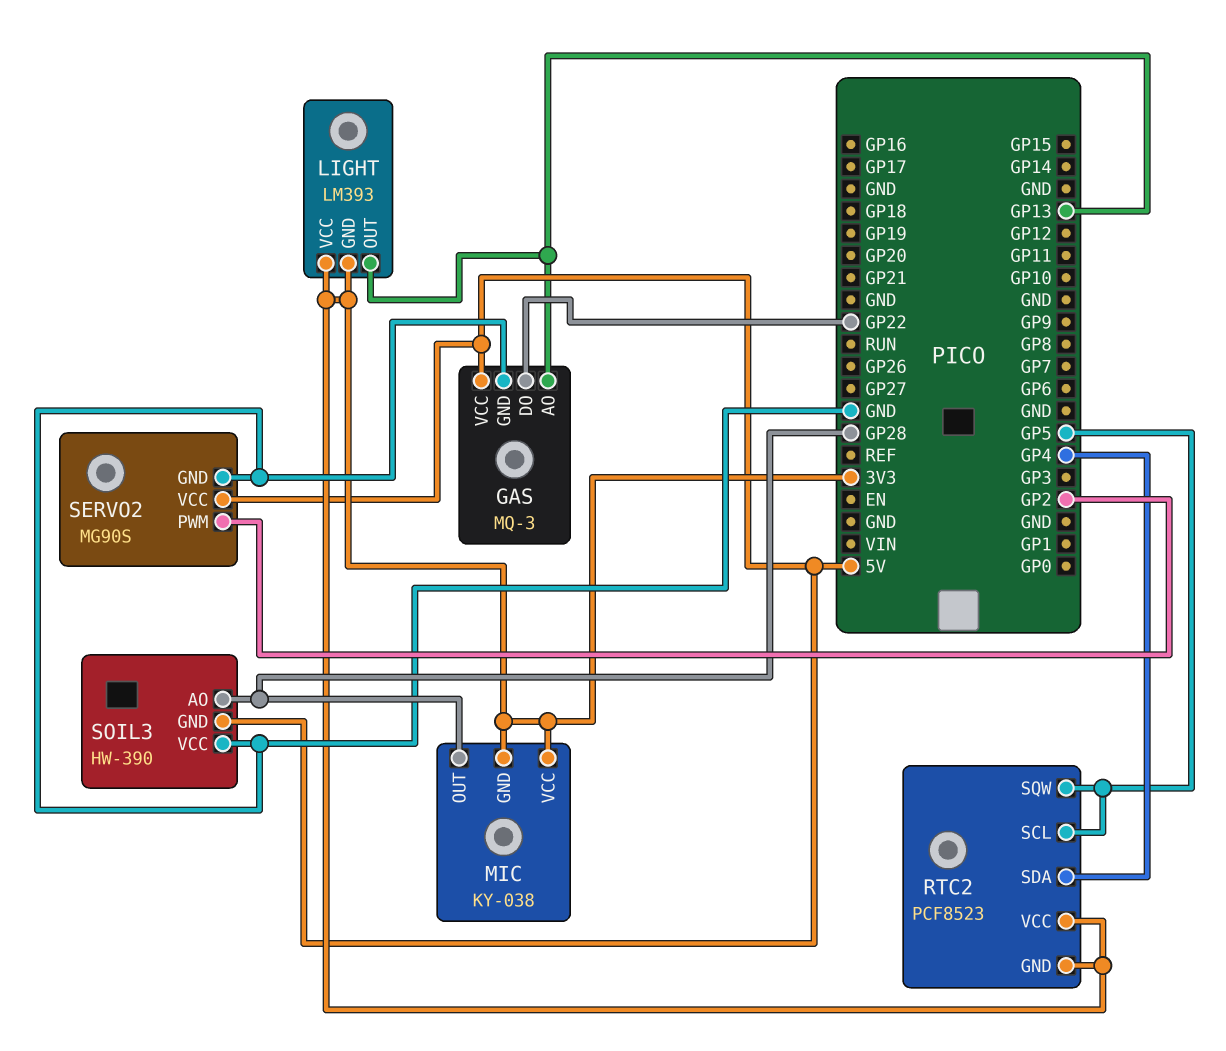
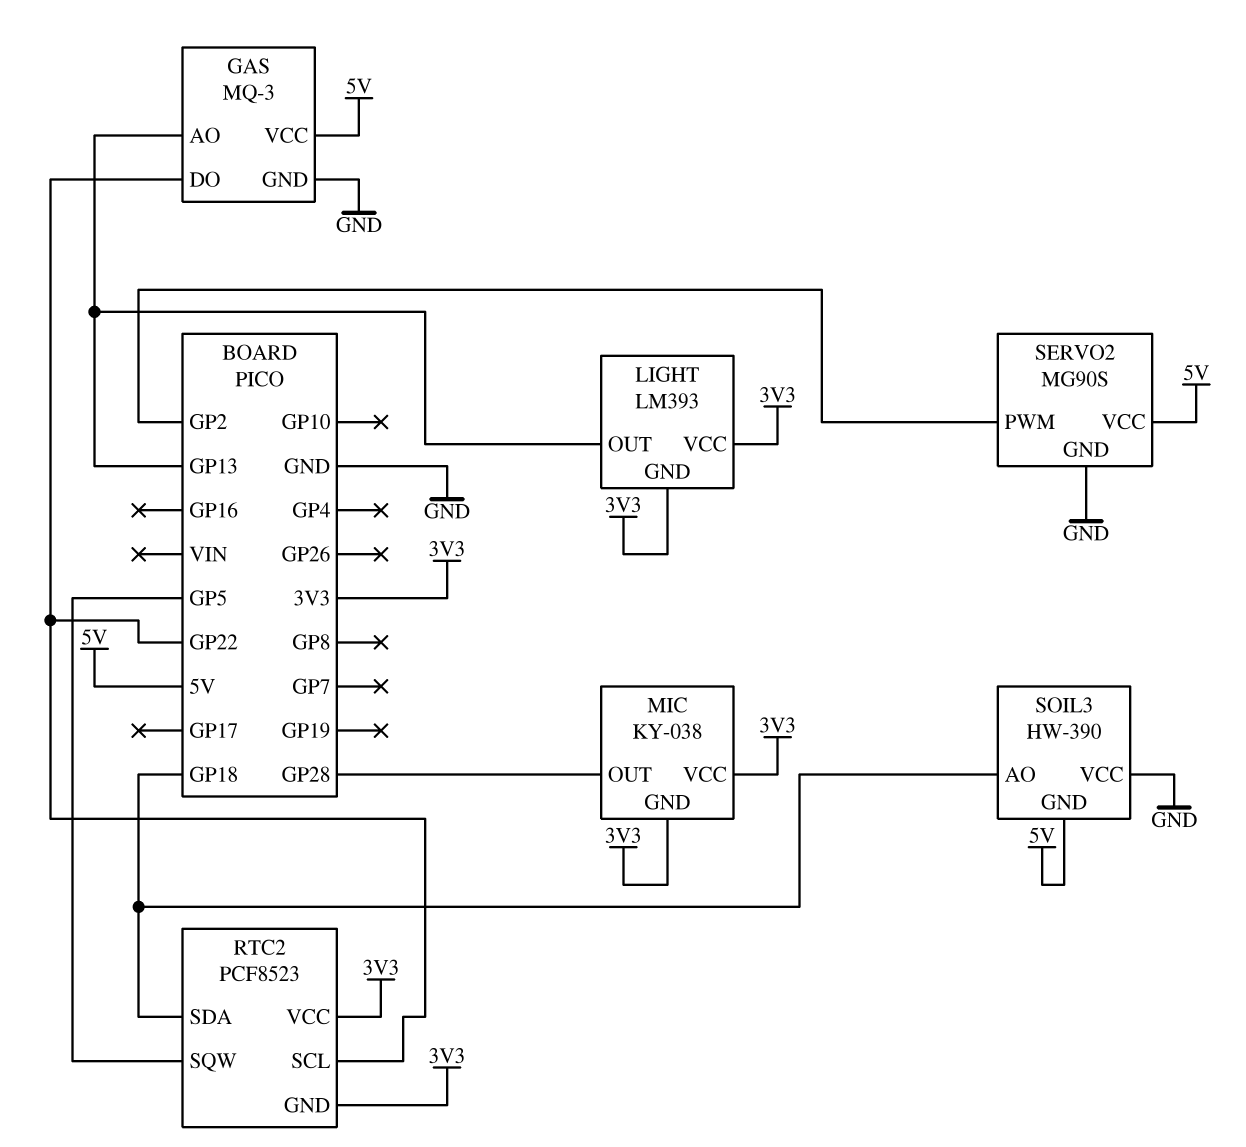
RTC2 pin SCL: GP5 -> GP22
RTC2 pin SDA: GP4 -> GP18
SOIL3 pin AO: GP28 -> GP18

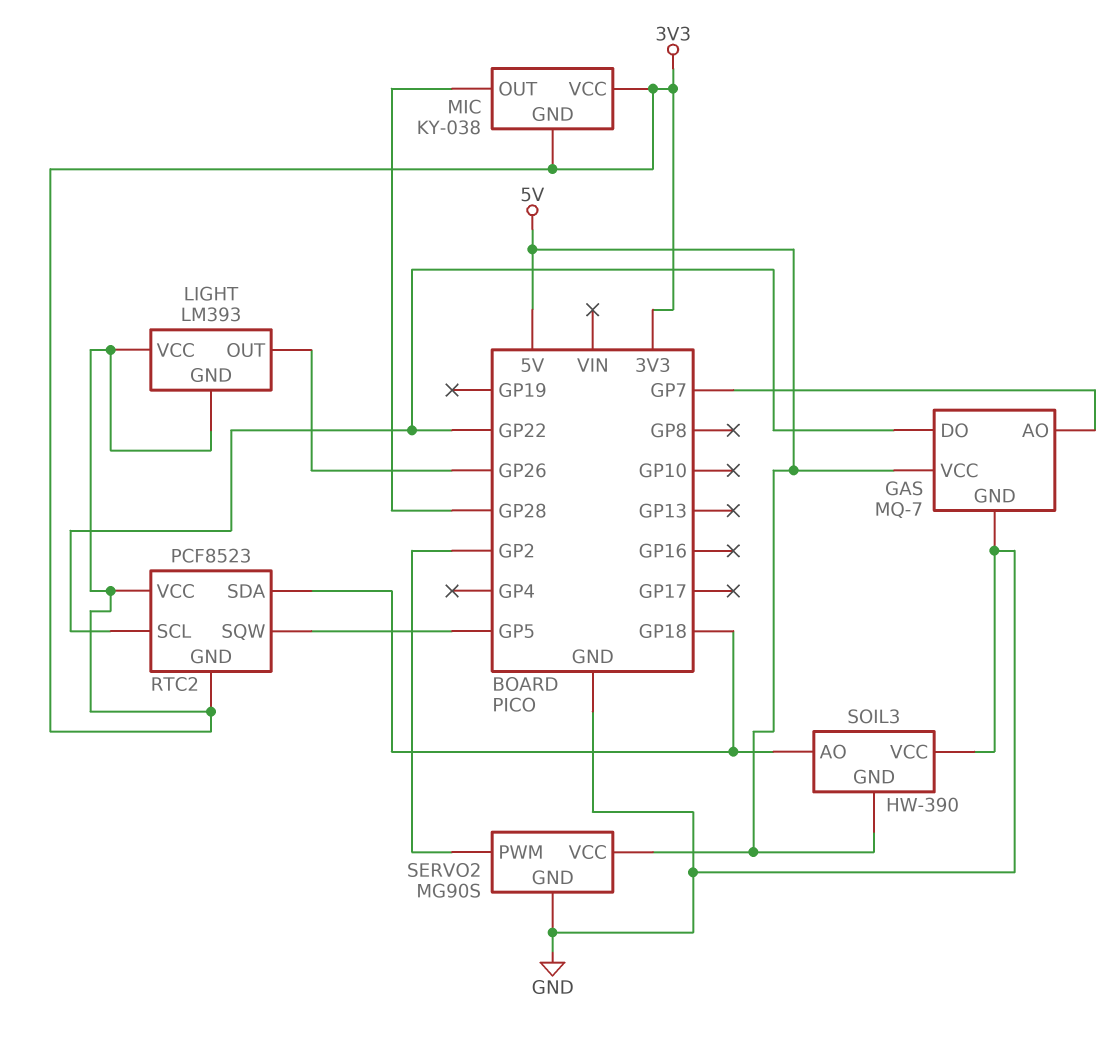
GAS: MQ-3 -> MQ-7
GAS pin AO: GP13 -> GP7
LIGHT pin OUT: GP13 -> GP26

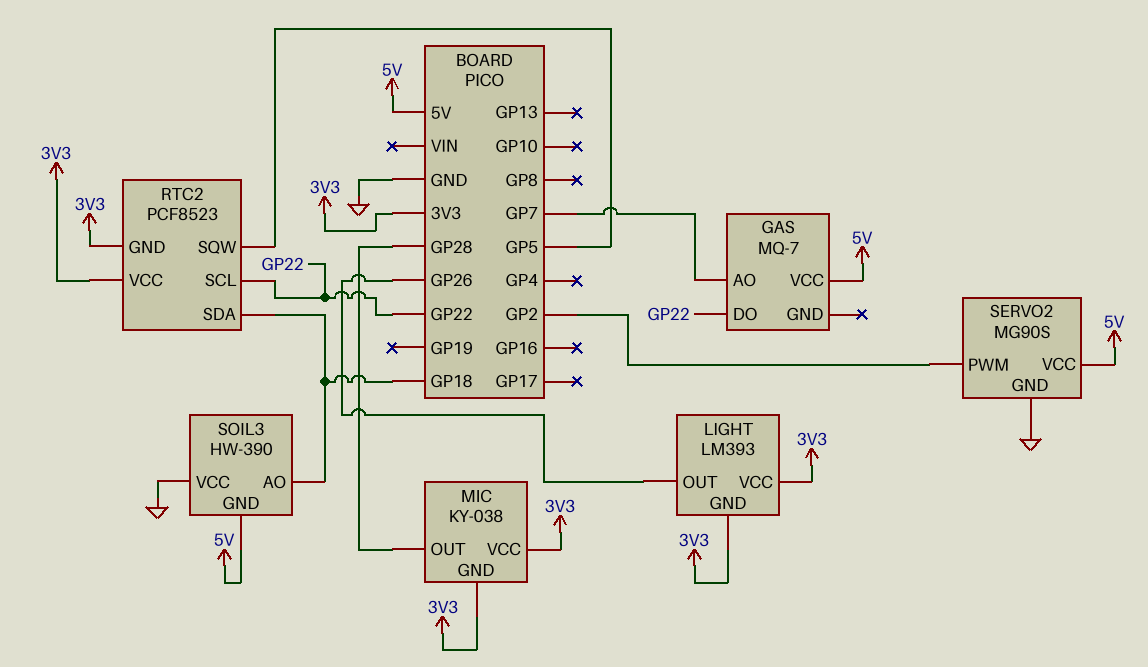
GAS pin GND: GND -> none

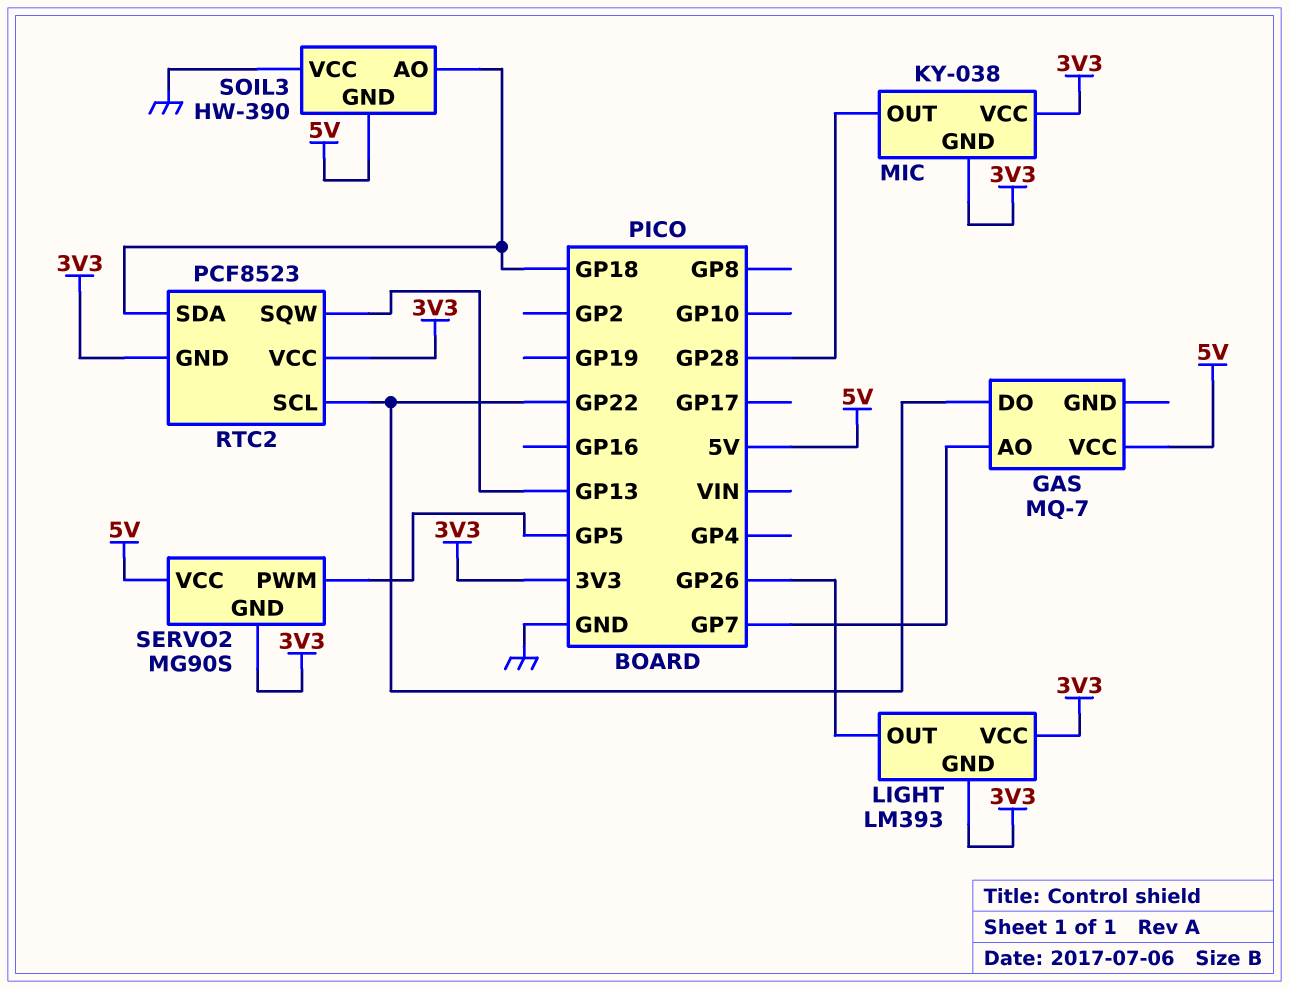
RTC2 pin SQW: GP5 -> GP13
SERVO2 pin GND: GND -> 3V3
SERVO2 pin PWM: GP2 -> GP5

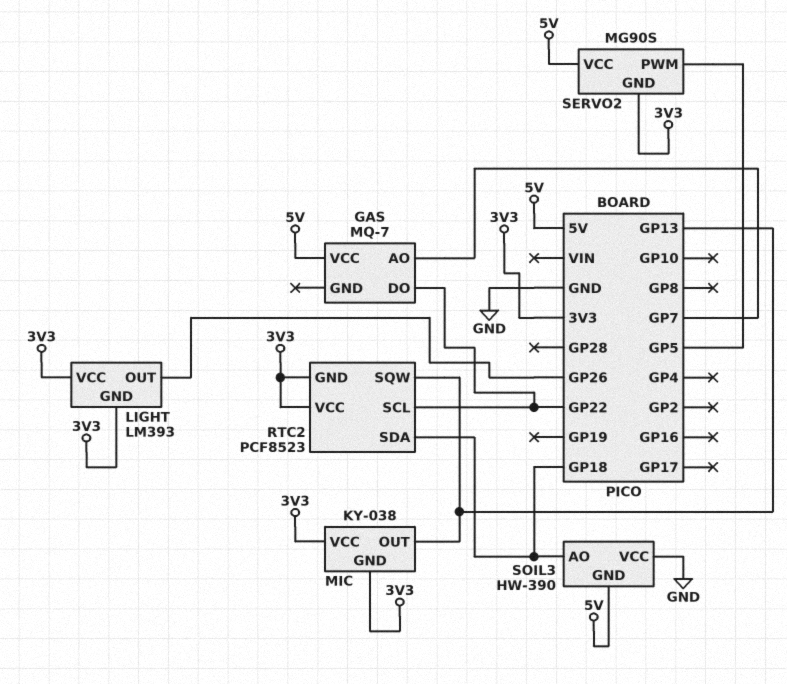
MIC pin OUT: GP28 -> GP13

